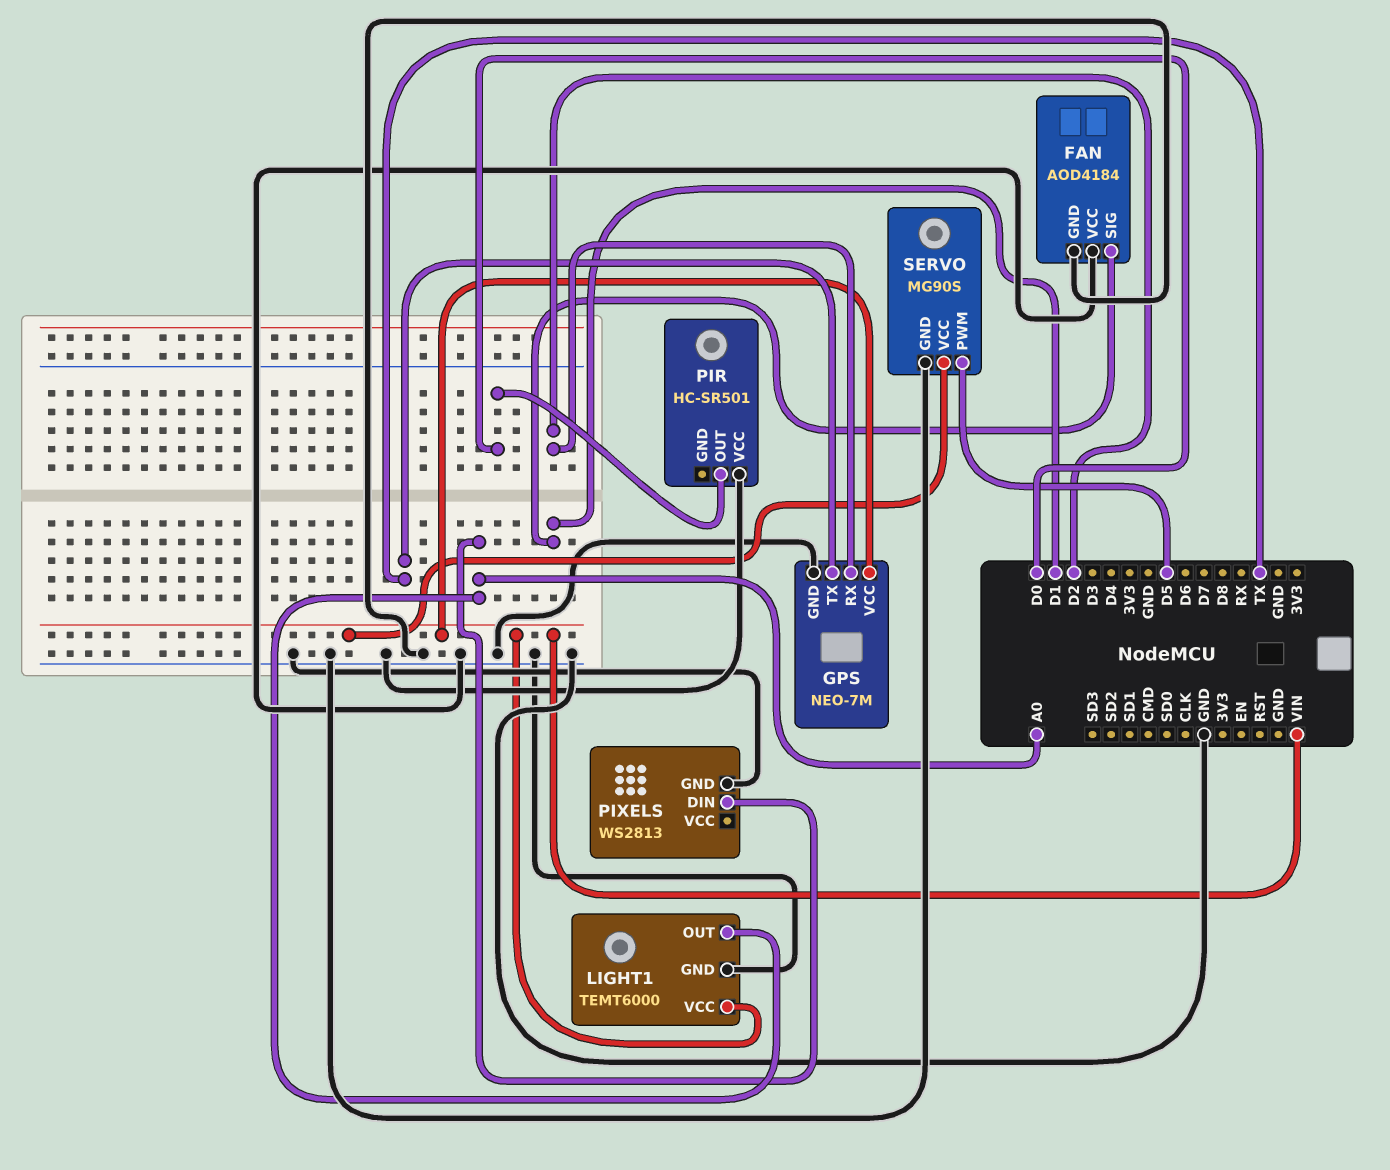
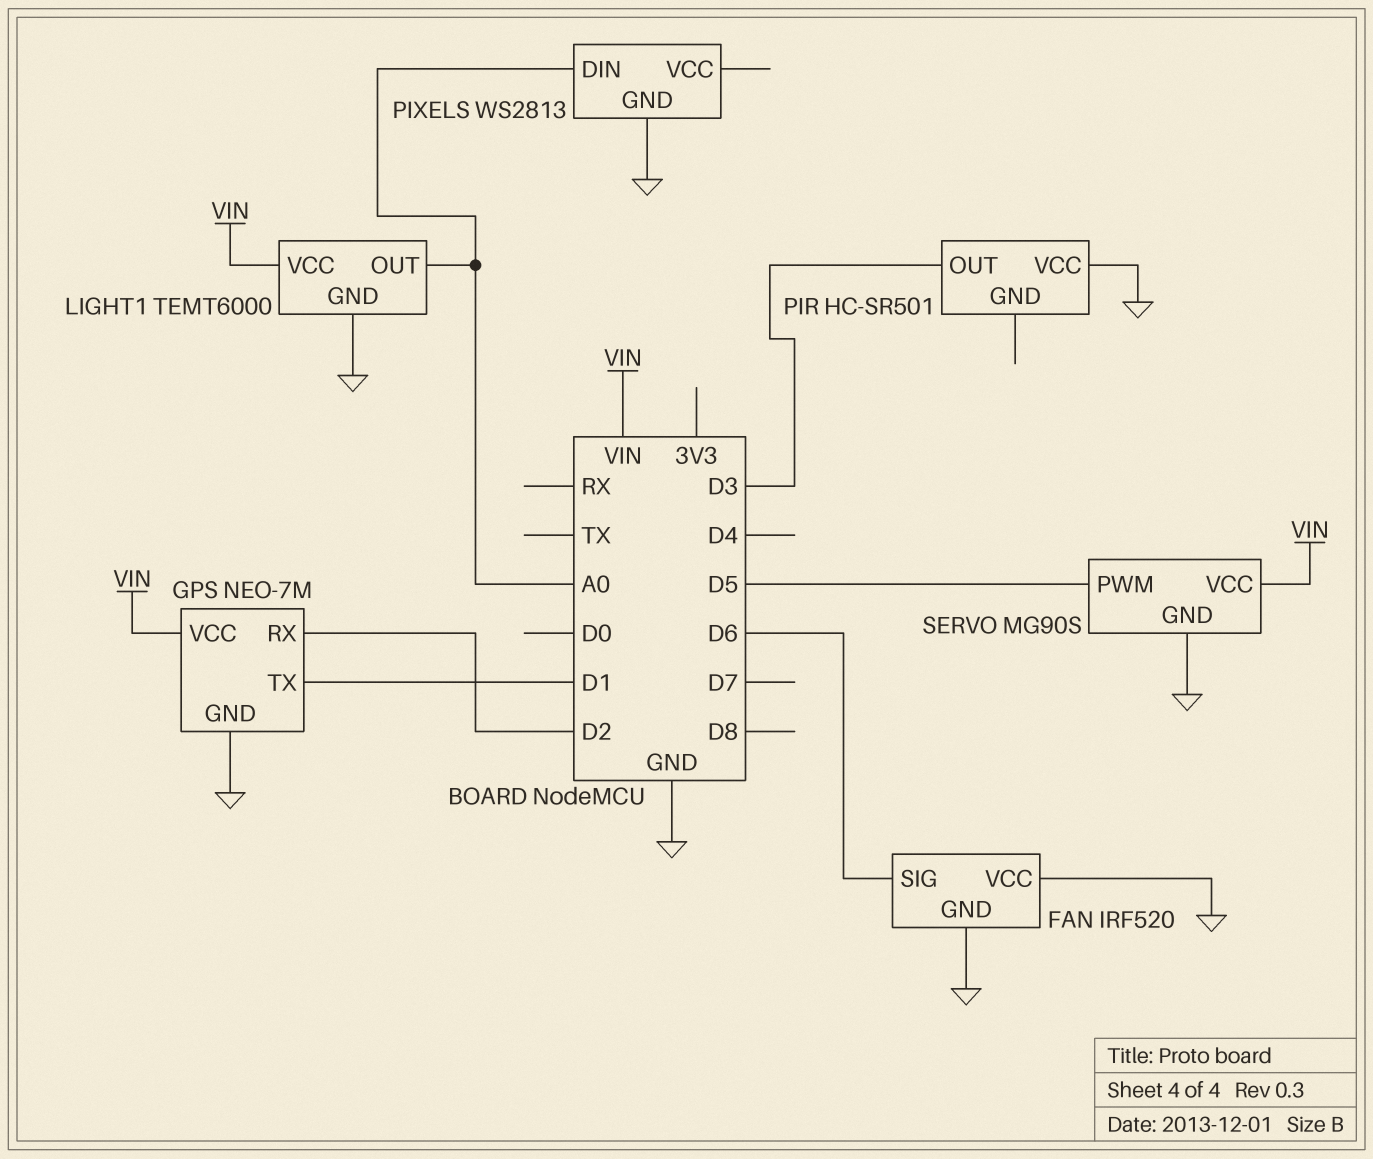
FAN: AOD4184 -> IRF520
FAN pin SIG: D1 -> D6
GPS pin TX: TX -> D1
PIR pin OUT: D0 -> D3

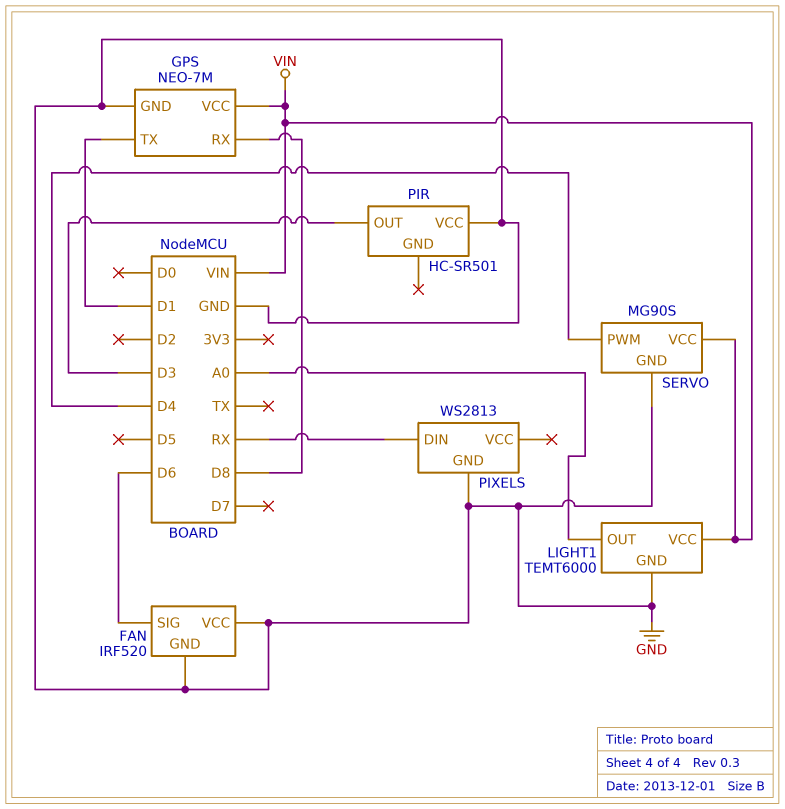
GPS pin RX: D2 -> D8
PIXELS pin DIN: A0 -> RX
SERVO pin PWM: D5 -> D4

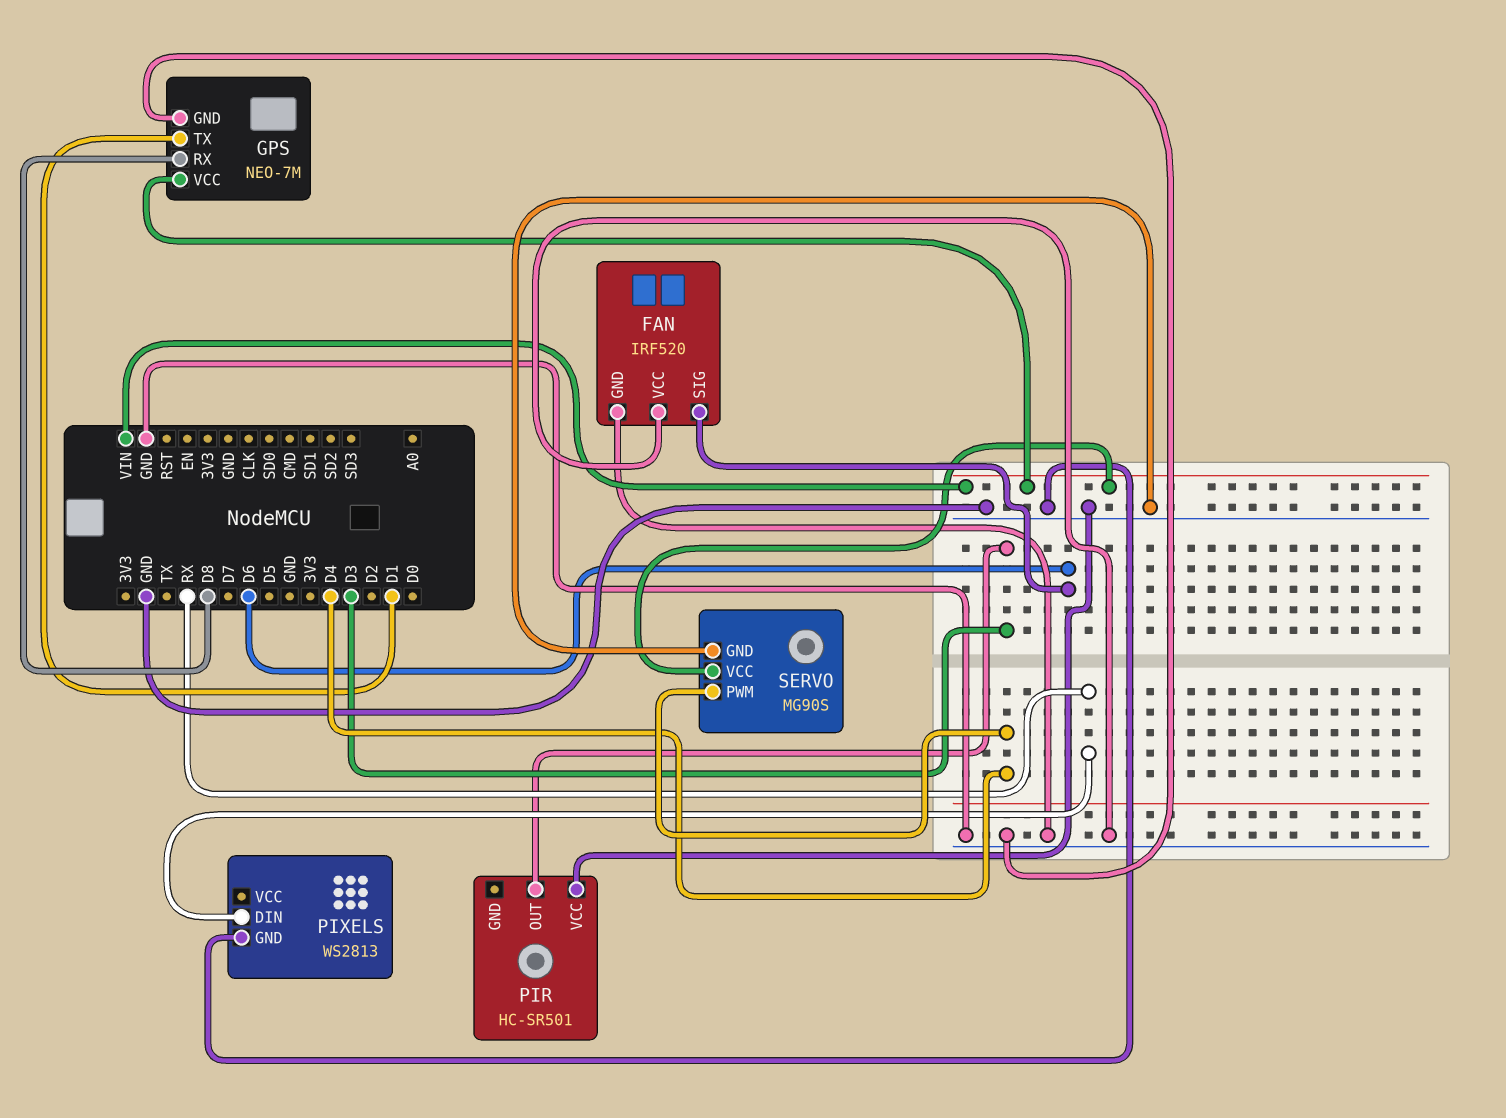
LIGHT1: TEMT6000 -> none
LIGHT1 pin GND: GND -> none
LIGHT1 pin OUT: A0 -> none
LIGHT1 pin VCC: VIN -> none

